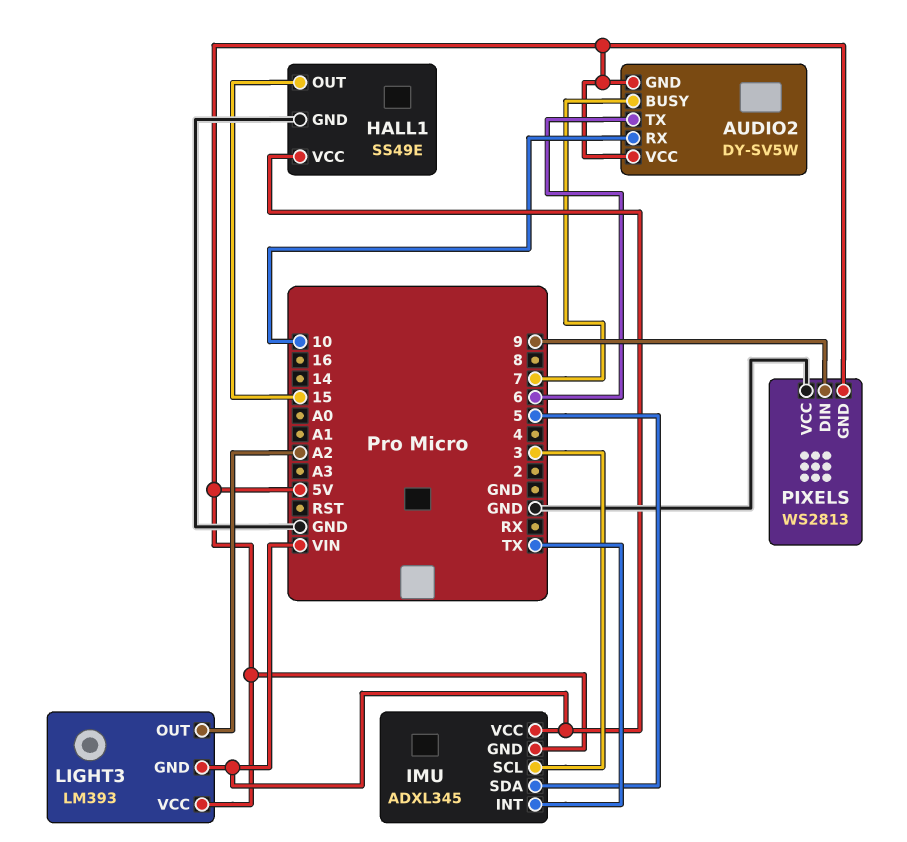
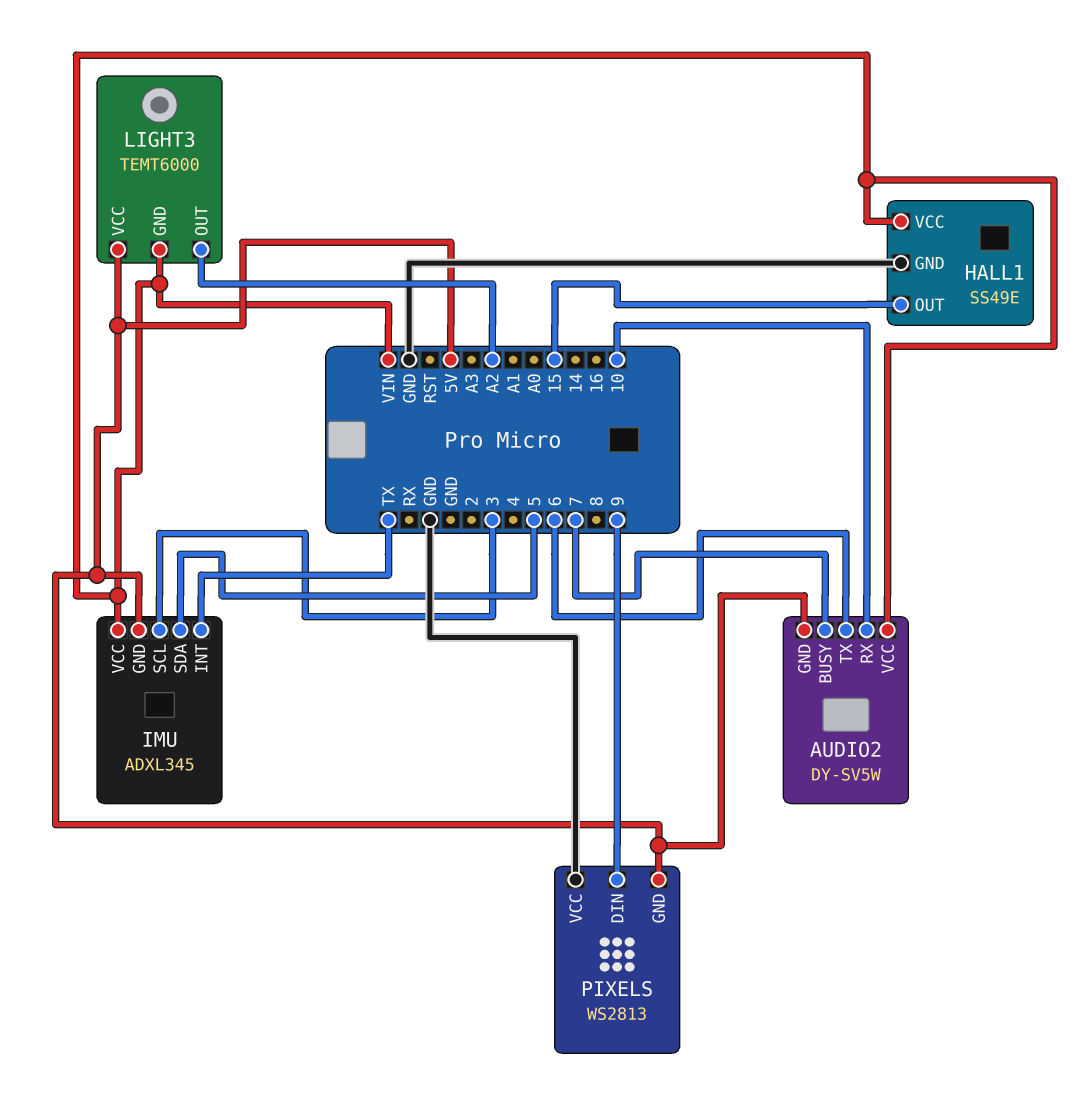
AUDIO2 pin VCC: 5V -> VIN
LIGHT3: LM393 -> TEMT6000

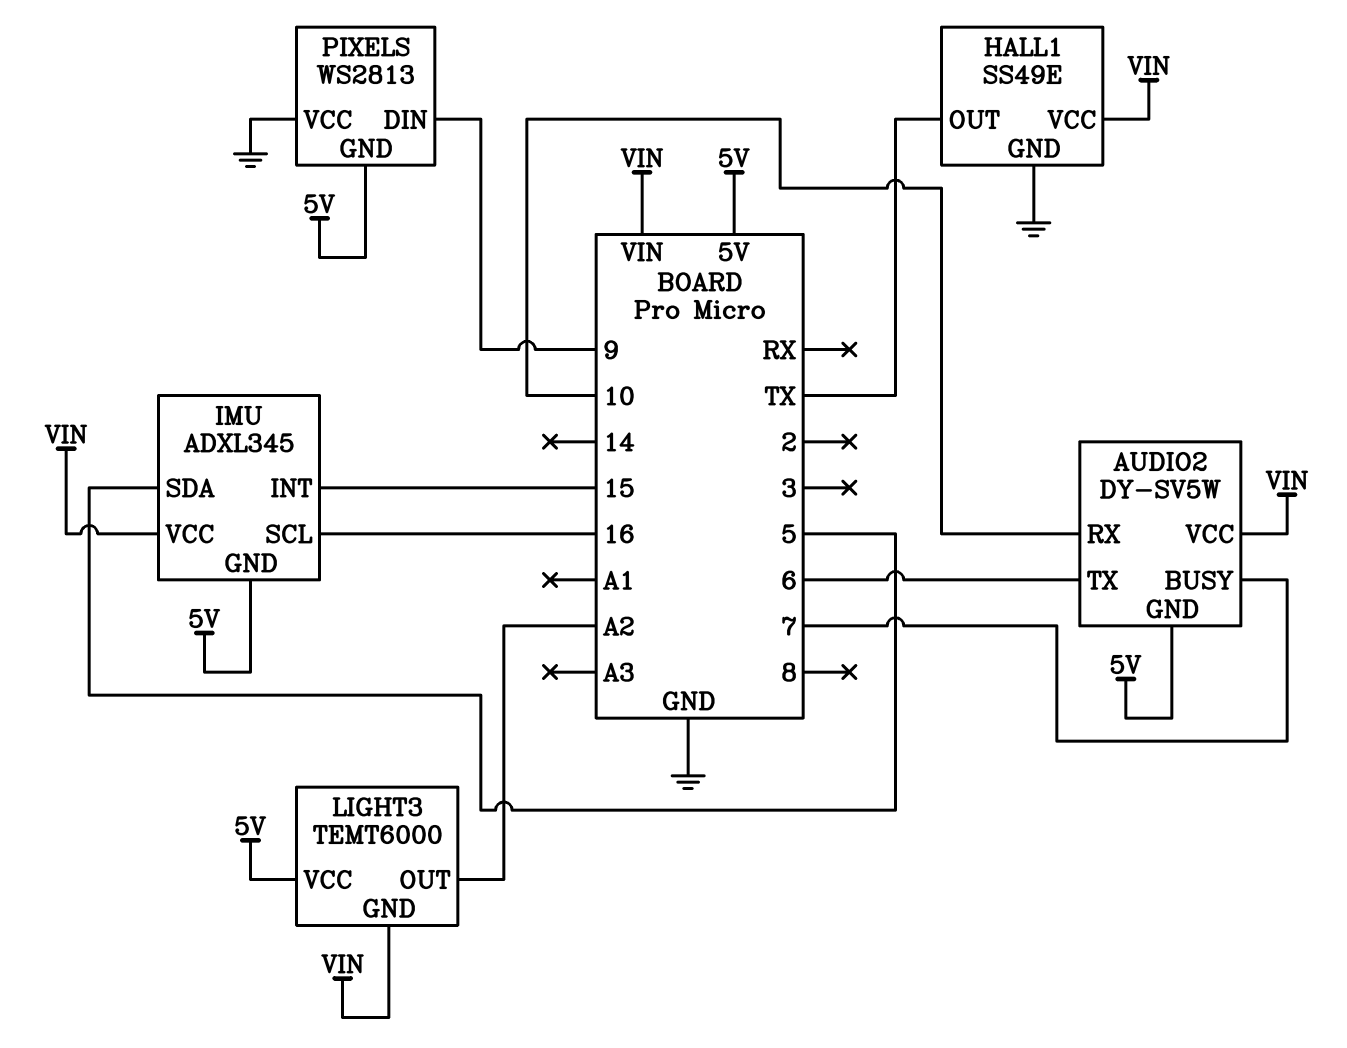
HALL1 pin OUT: 15 -> TX
IMU pin INT: TX -> 15
IMU pin SCL: 3 -> 16

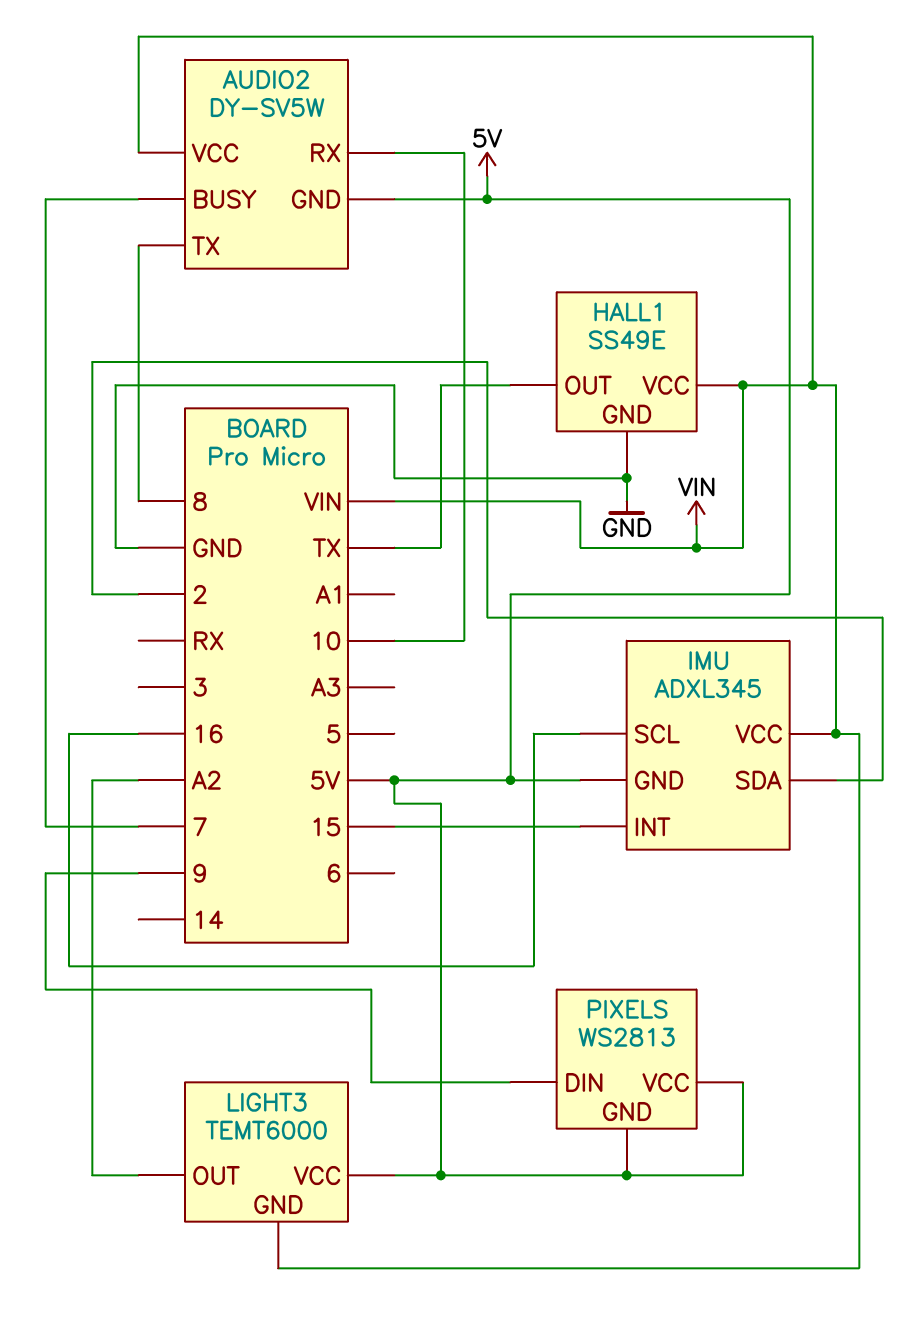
AUDIO2 pin TX: 6 -> 8
IMU pin SDA: 5 -> 2
PIXELS pin VCC: GND -> 5V

